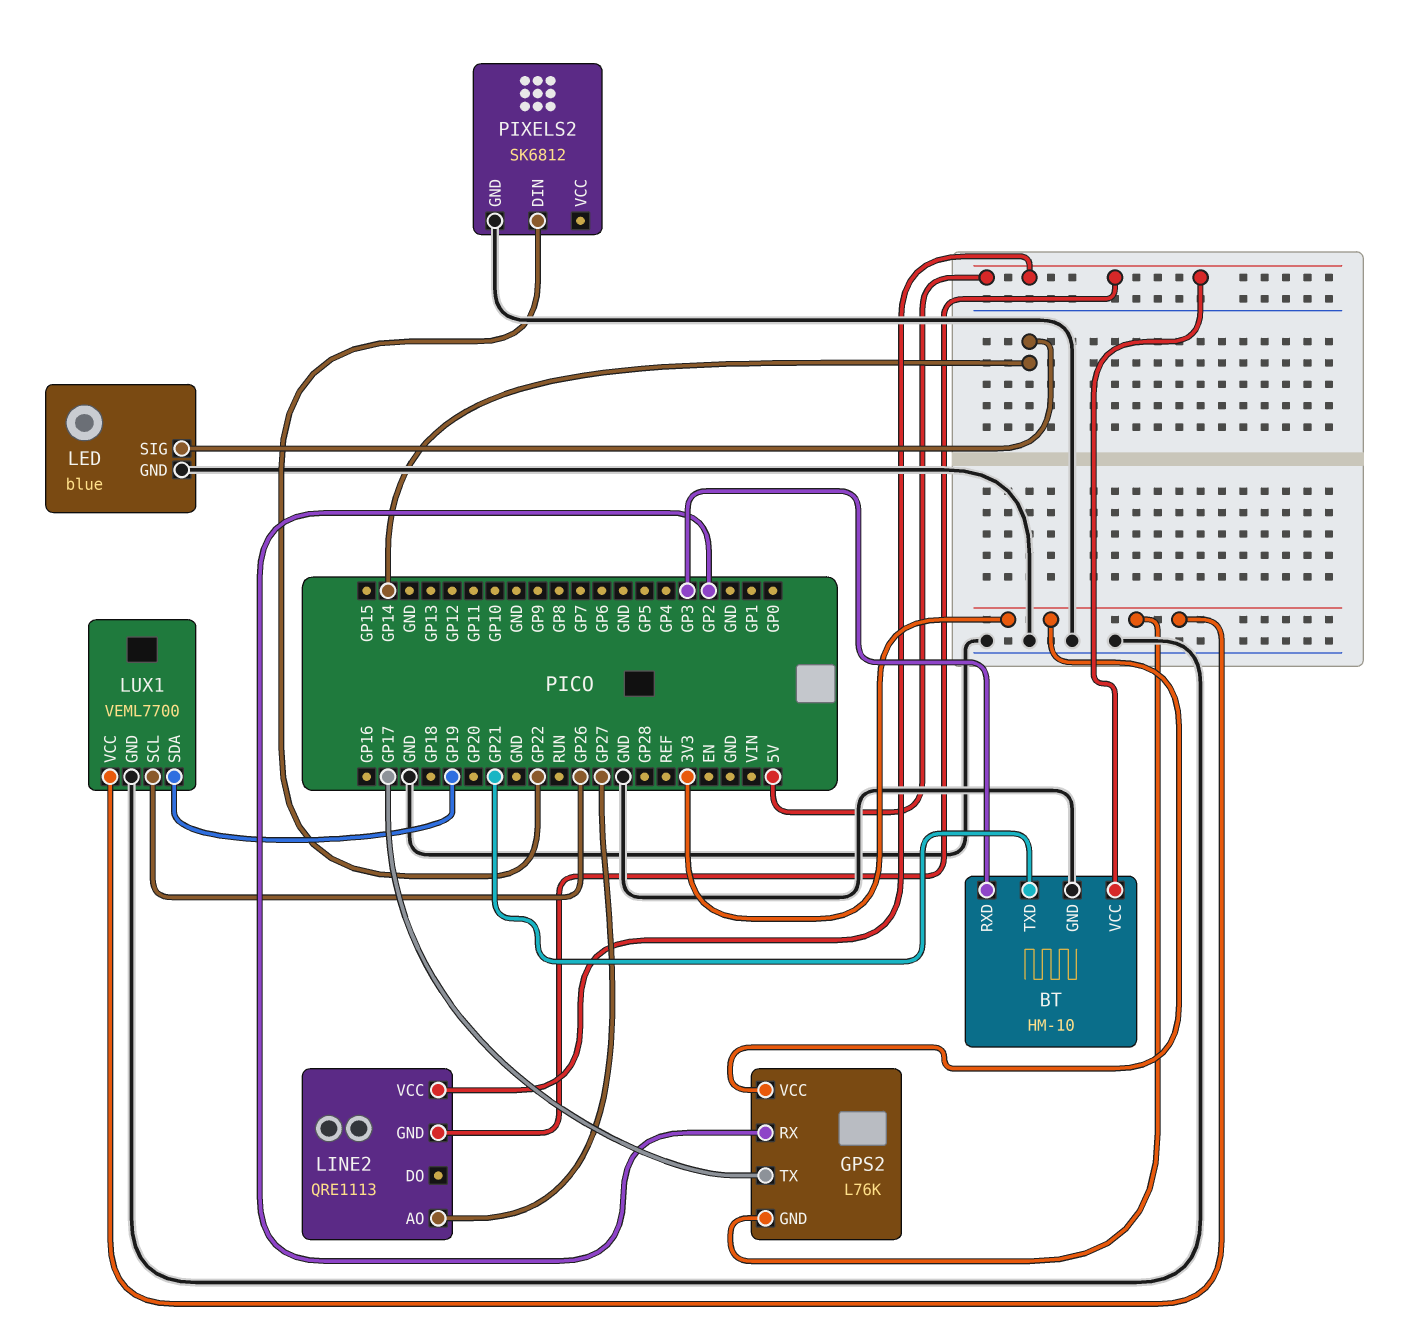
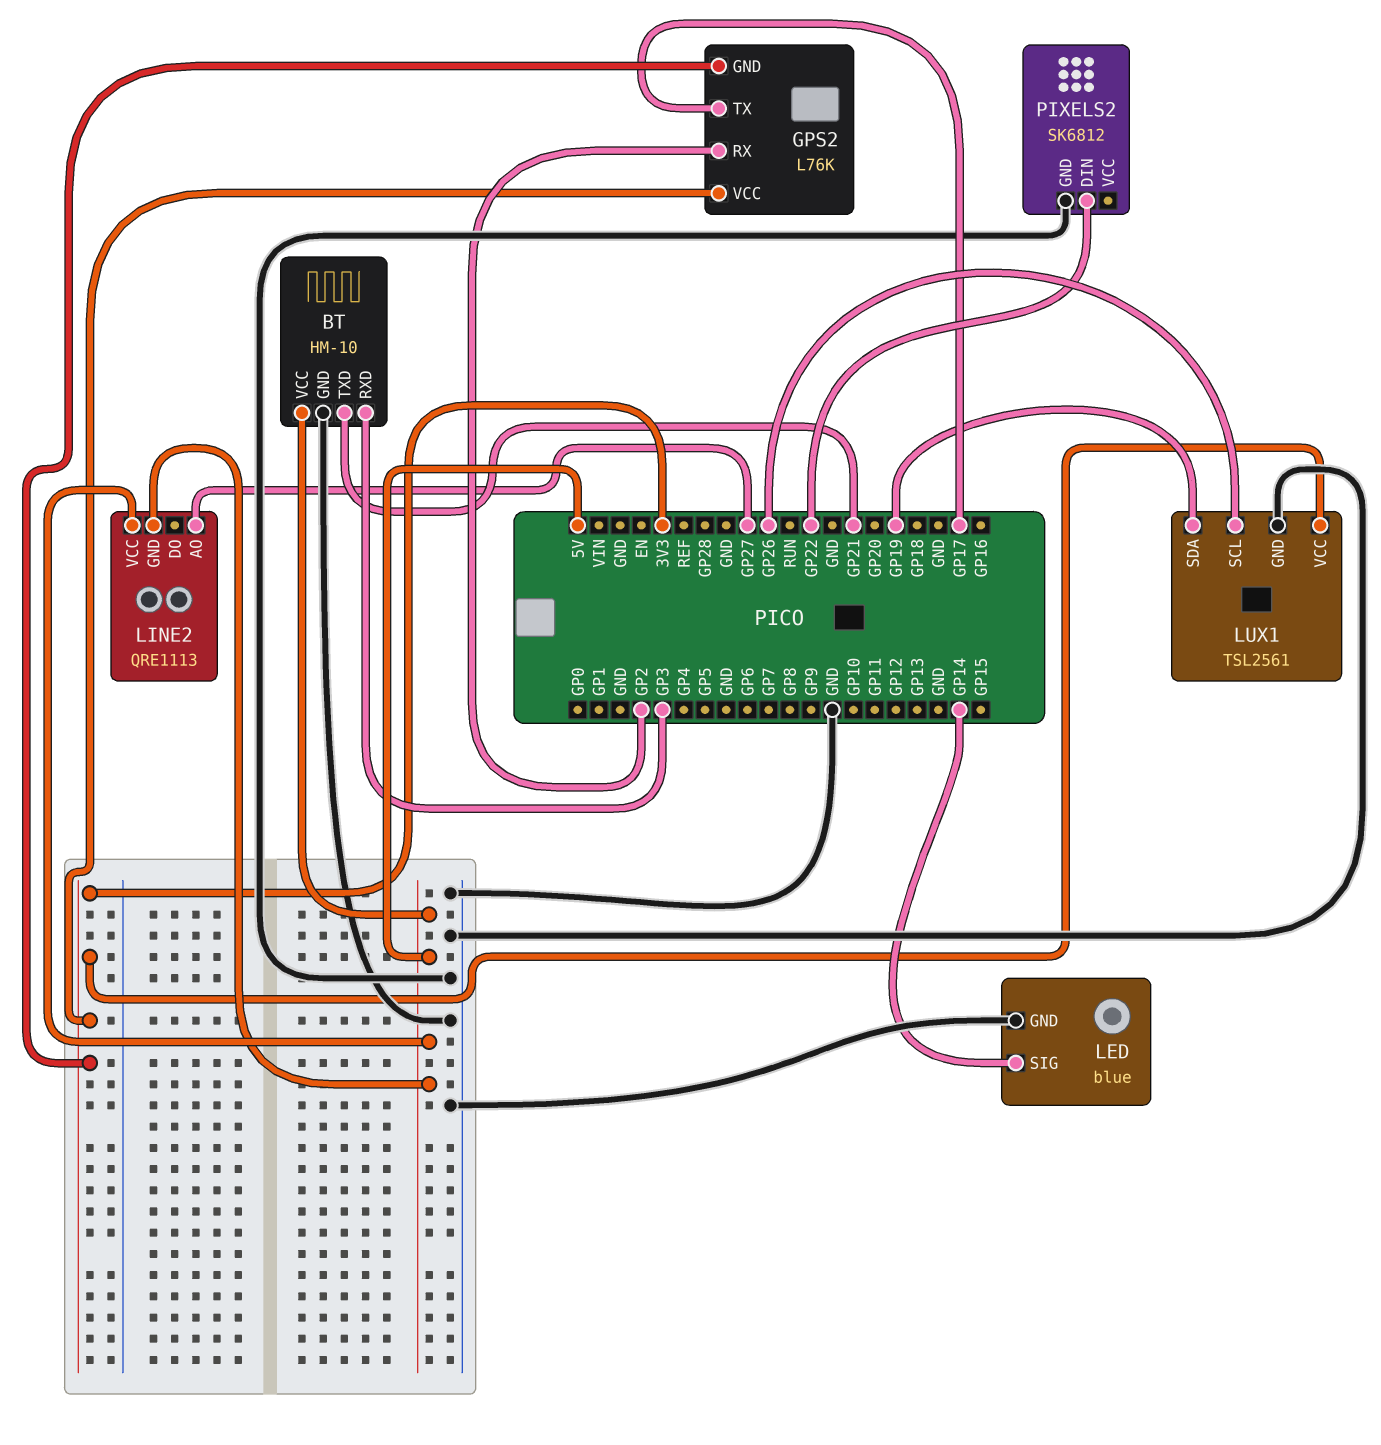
LUX1: VEML7700 -> TSL2561

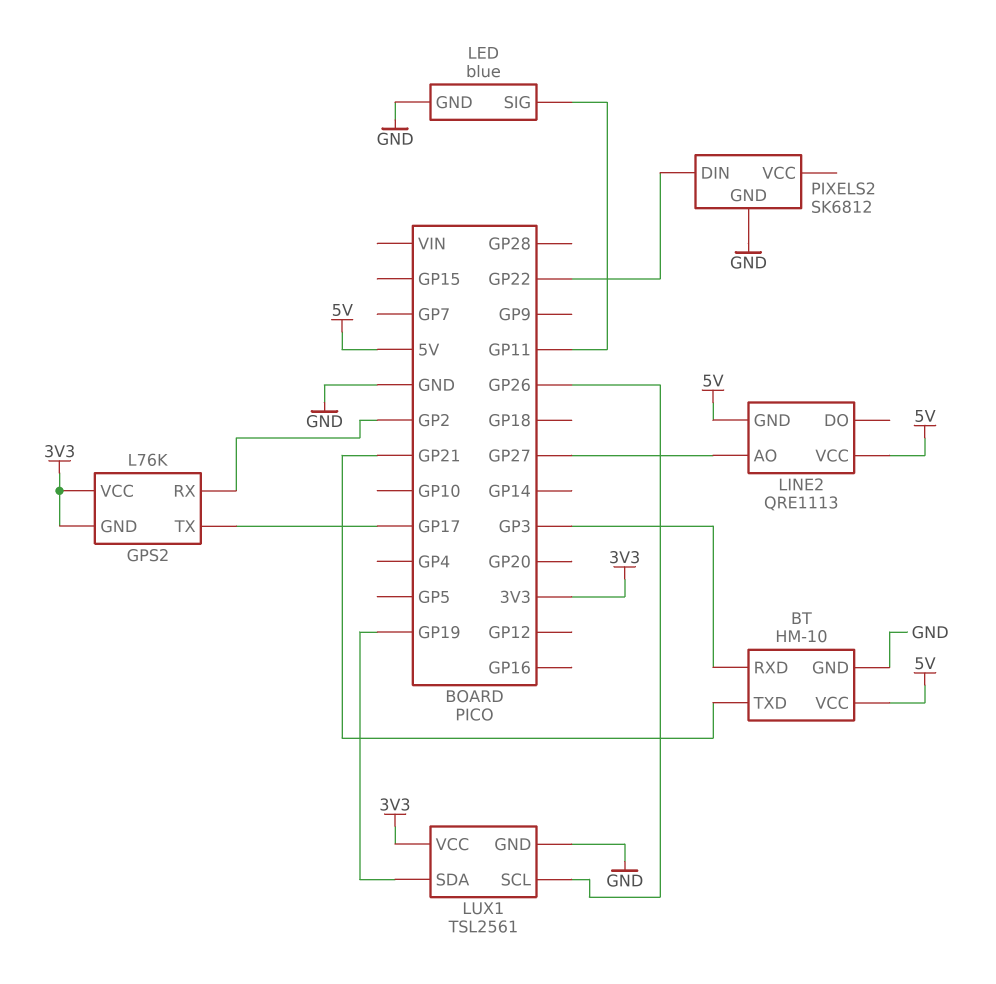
LED pin SIG: GP14 -> GP11

